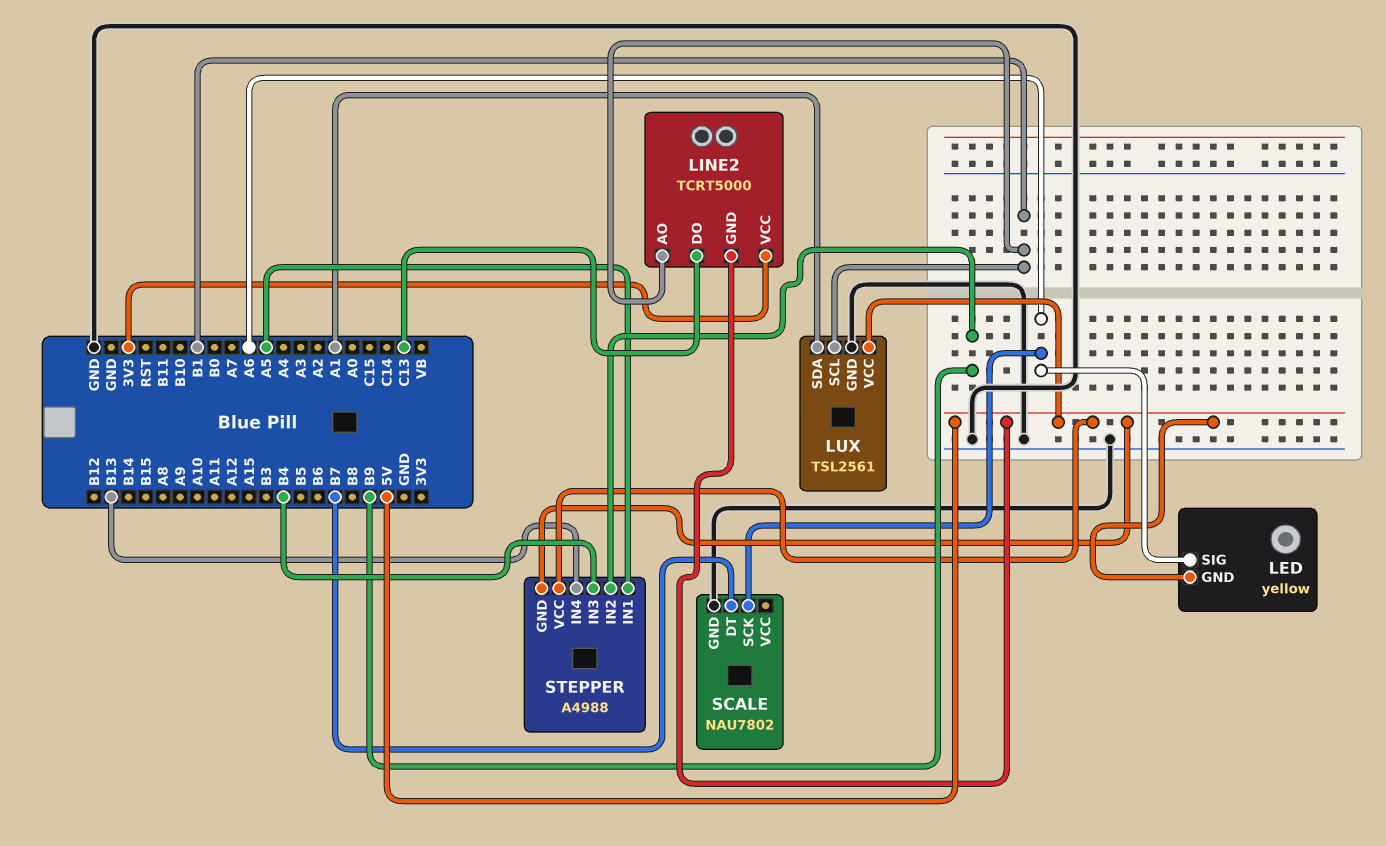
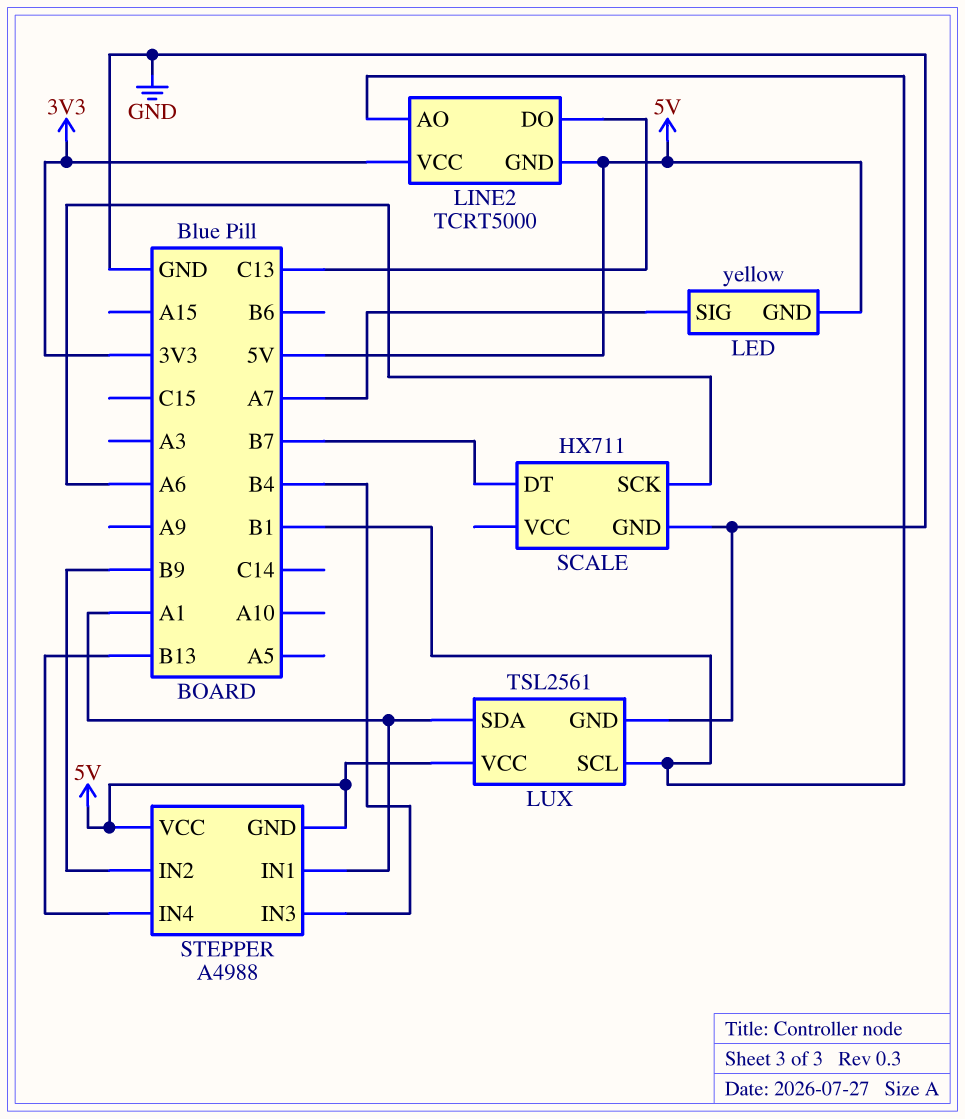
LED pin SIG: A6 -> A7
SCALE: NAU7802 -> HX711
STEPPER pin IN1: A5 -> A1

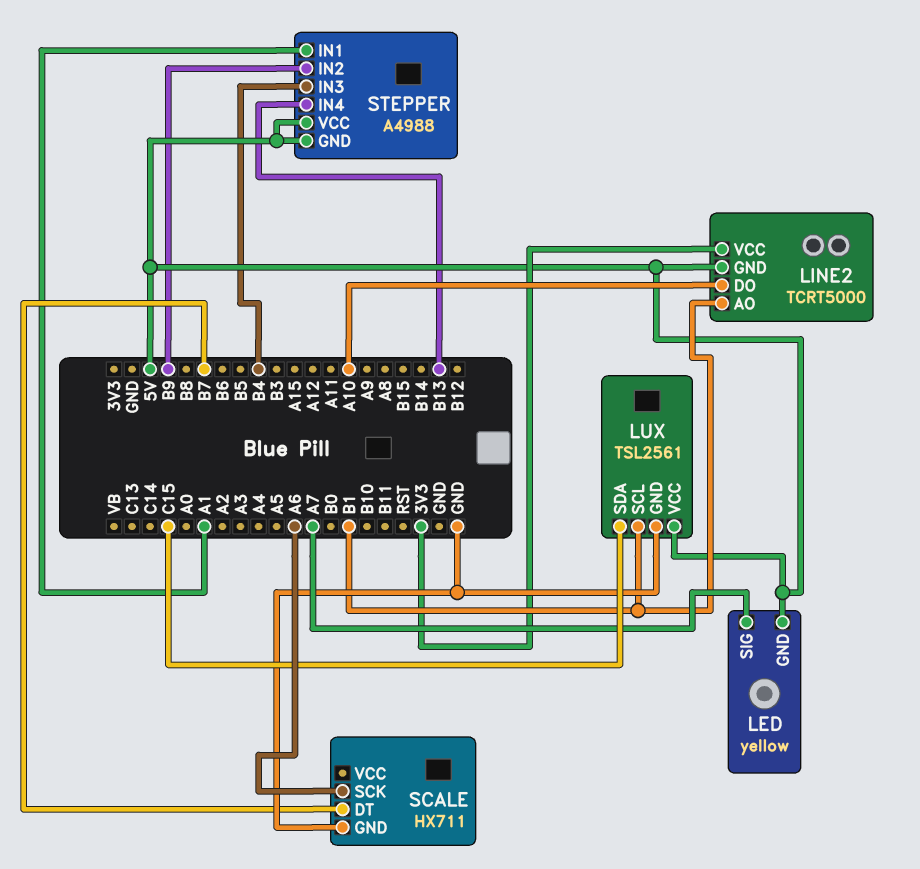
LINE2 pin DO: C13 -> A10
LUX pin SDA: A1 -> C15

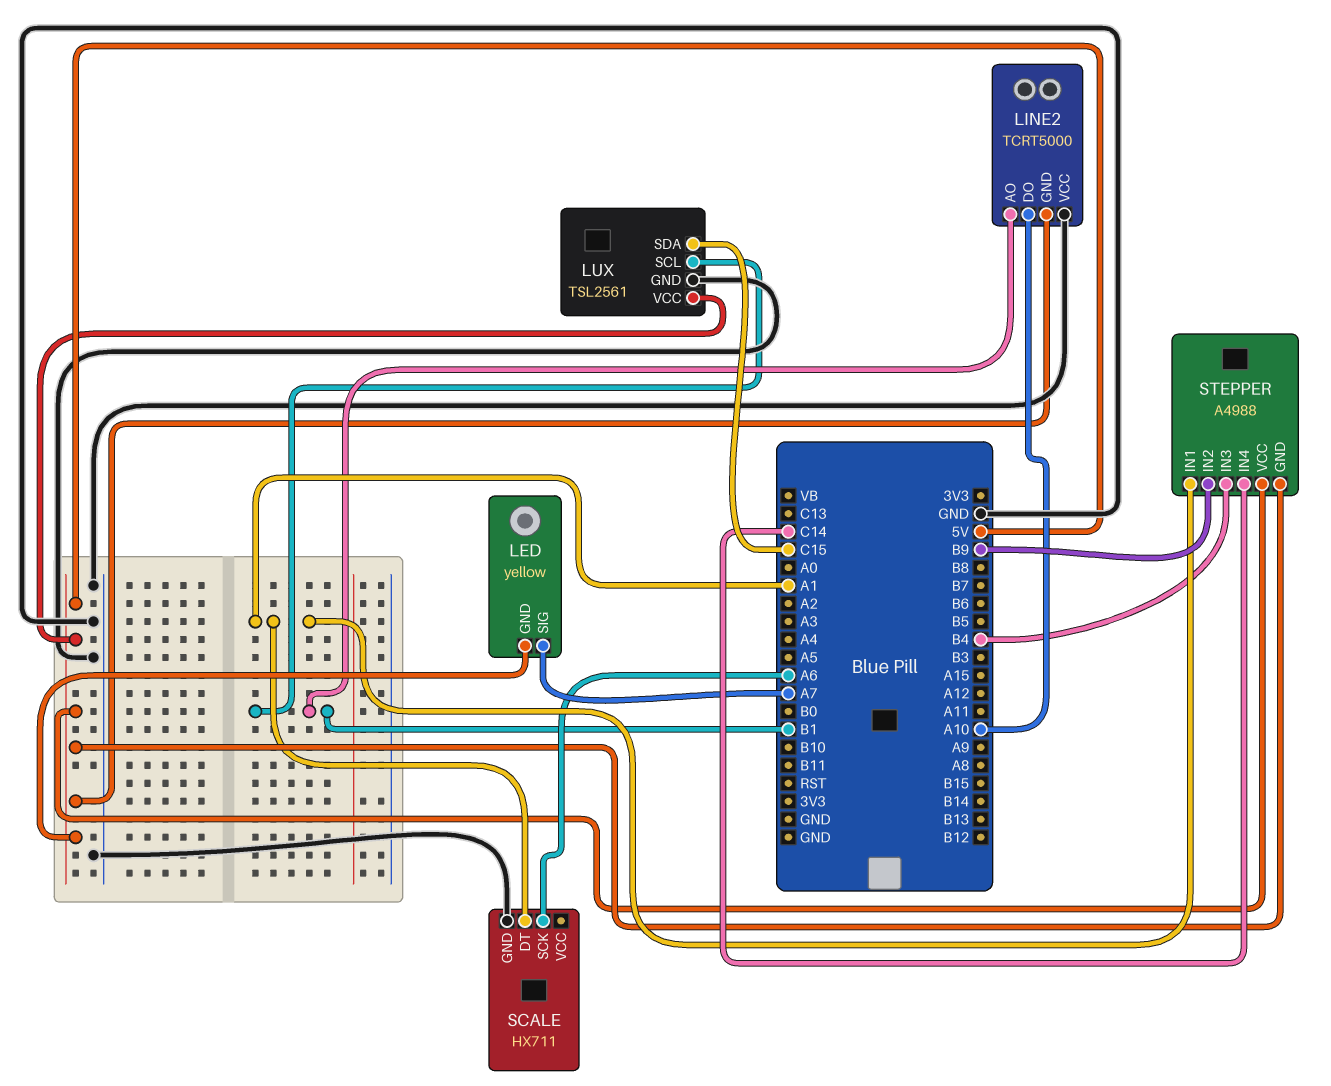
LINE2 pin VCC: 3V3 -> GND
SCALE pin DT: B7 -> A1
STEPPER pin IN4: B13 -> C14

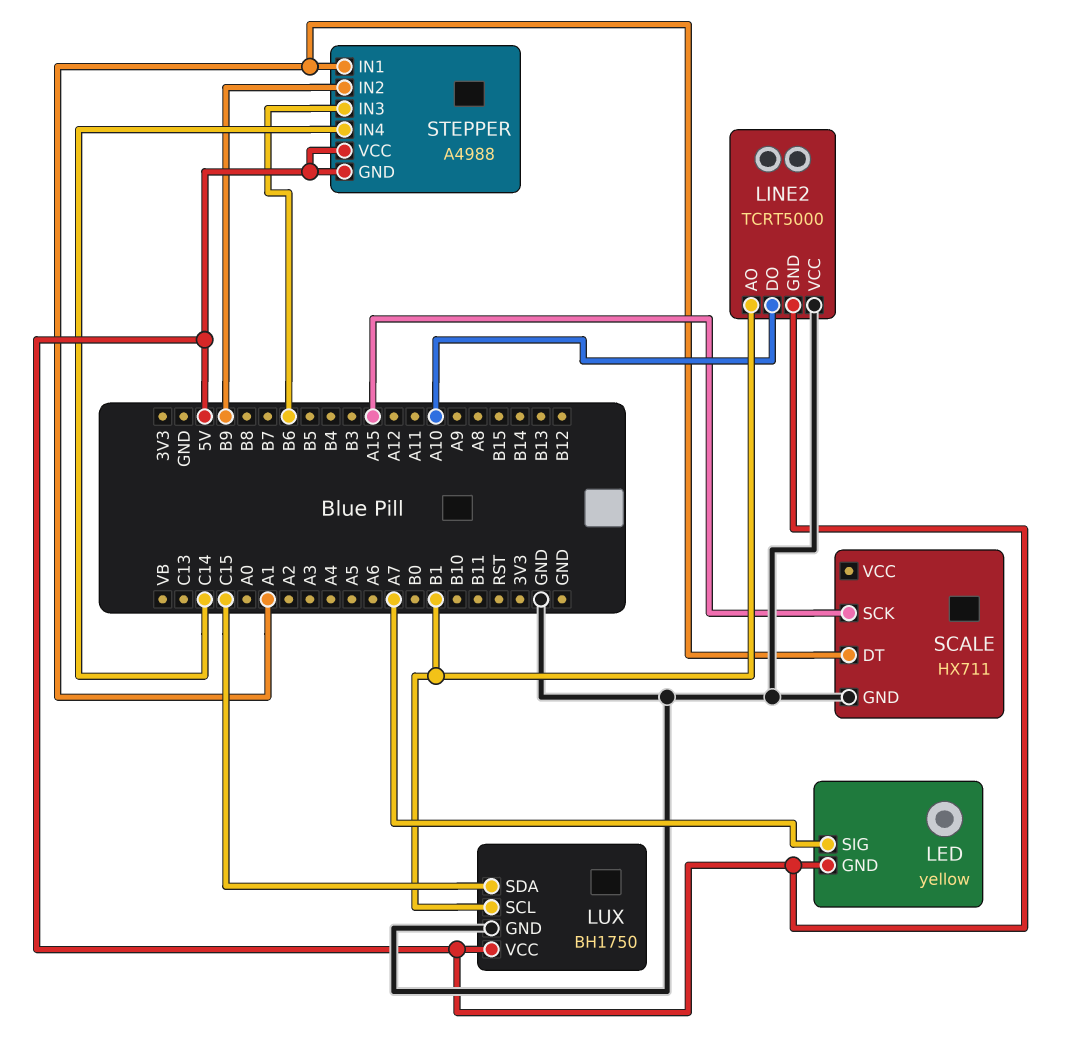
LUX: TSL2561 -> BH1750
SCALE pin SCK: A6 -> A15
STEPPER pin IN3: B4 -> B6

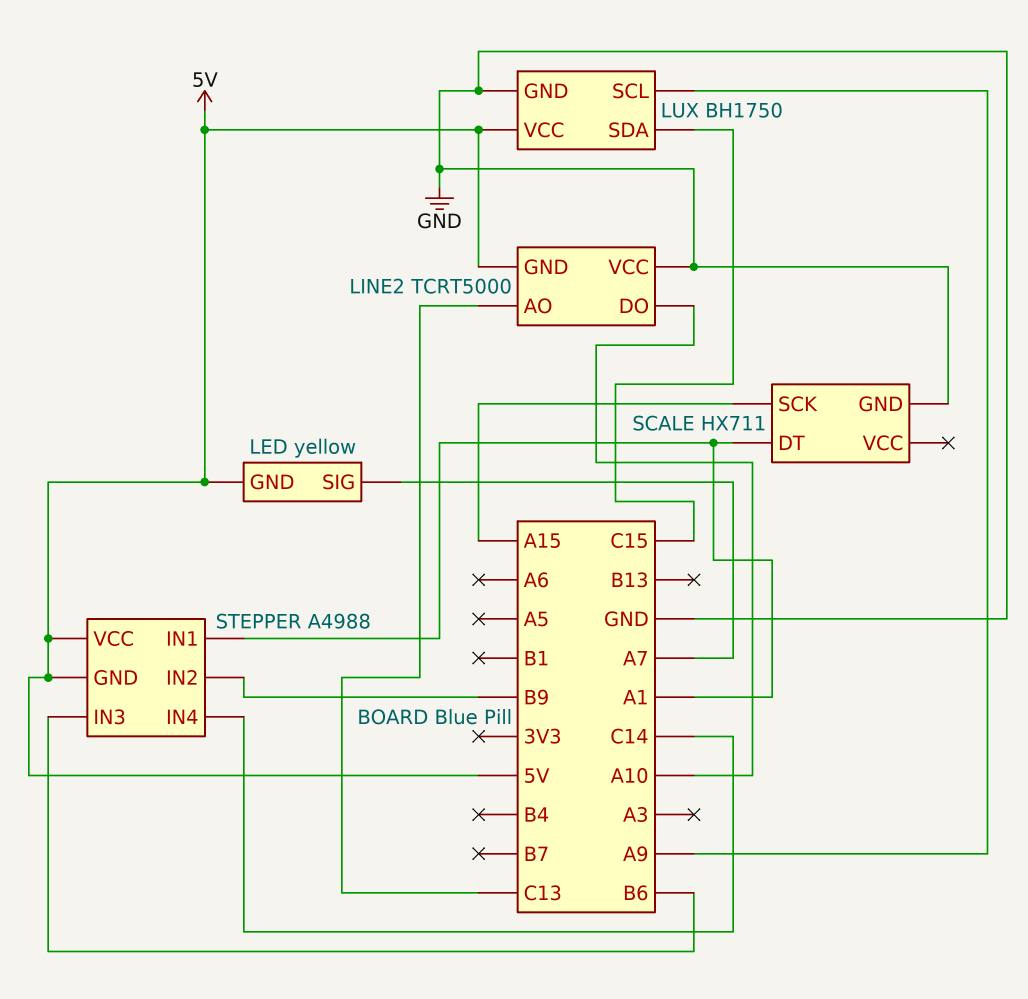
LINE2 pin AO: B1 -> C13
LUX pin SCL: B1 -> A9

